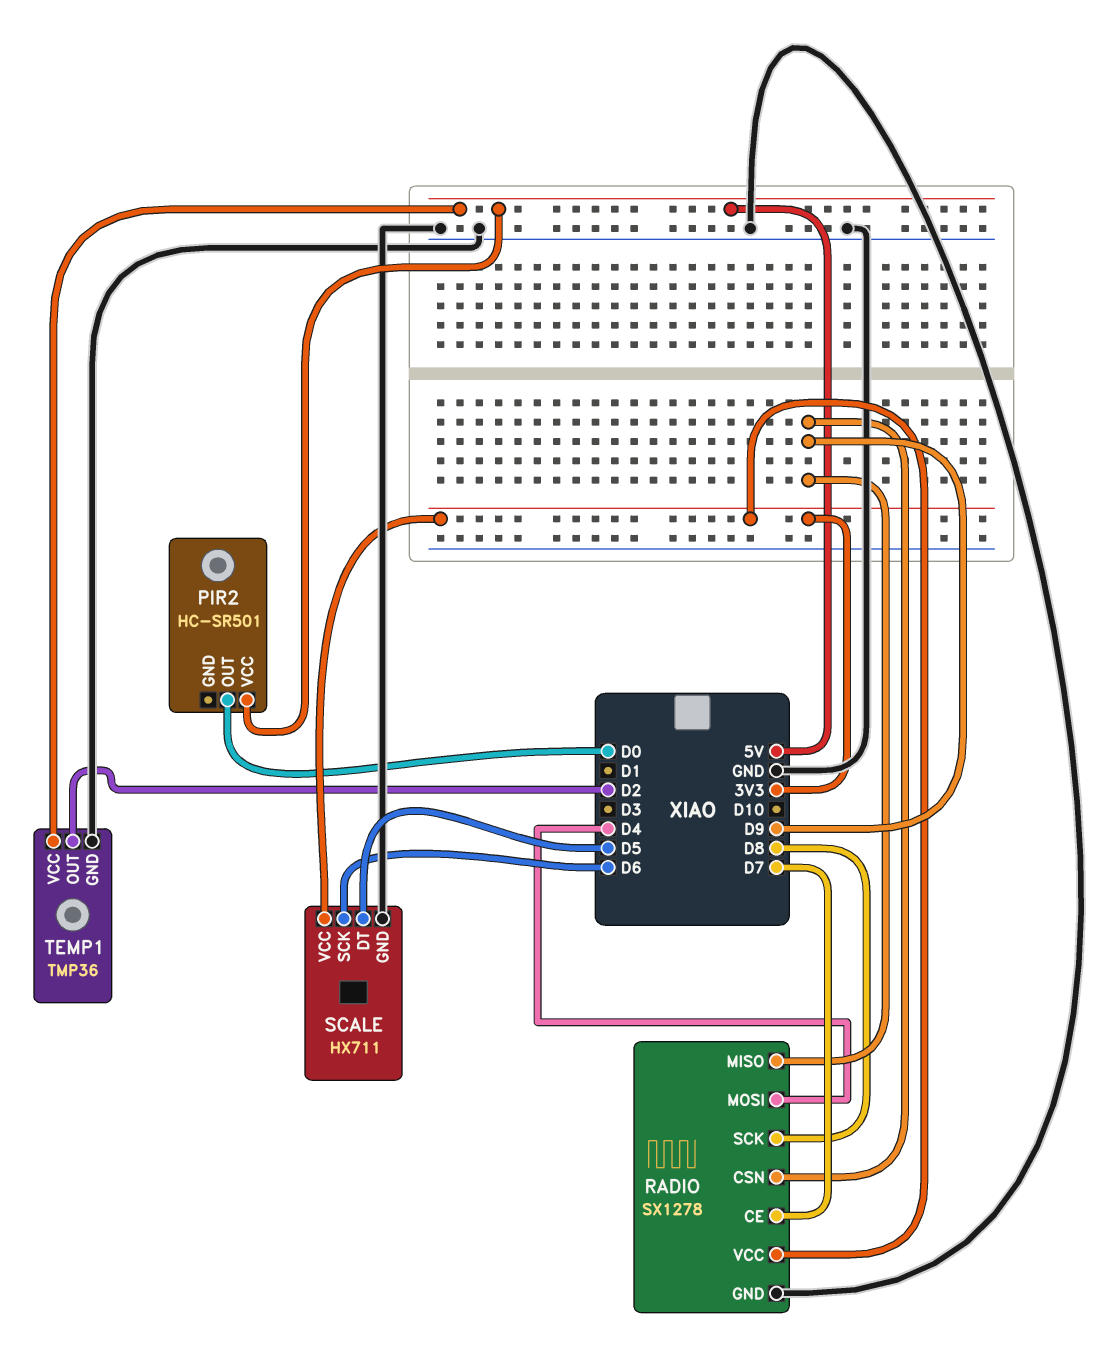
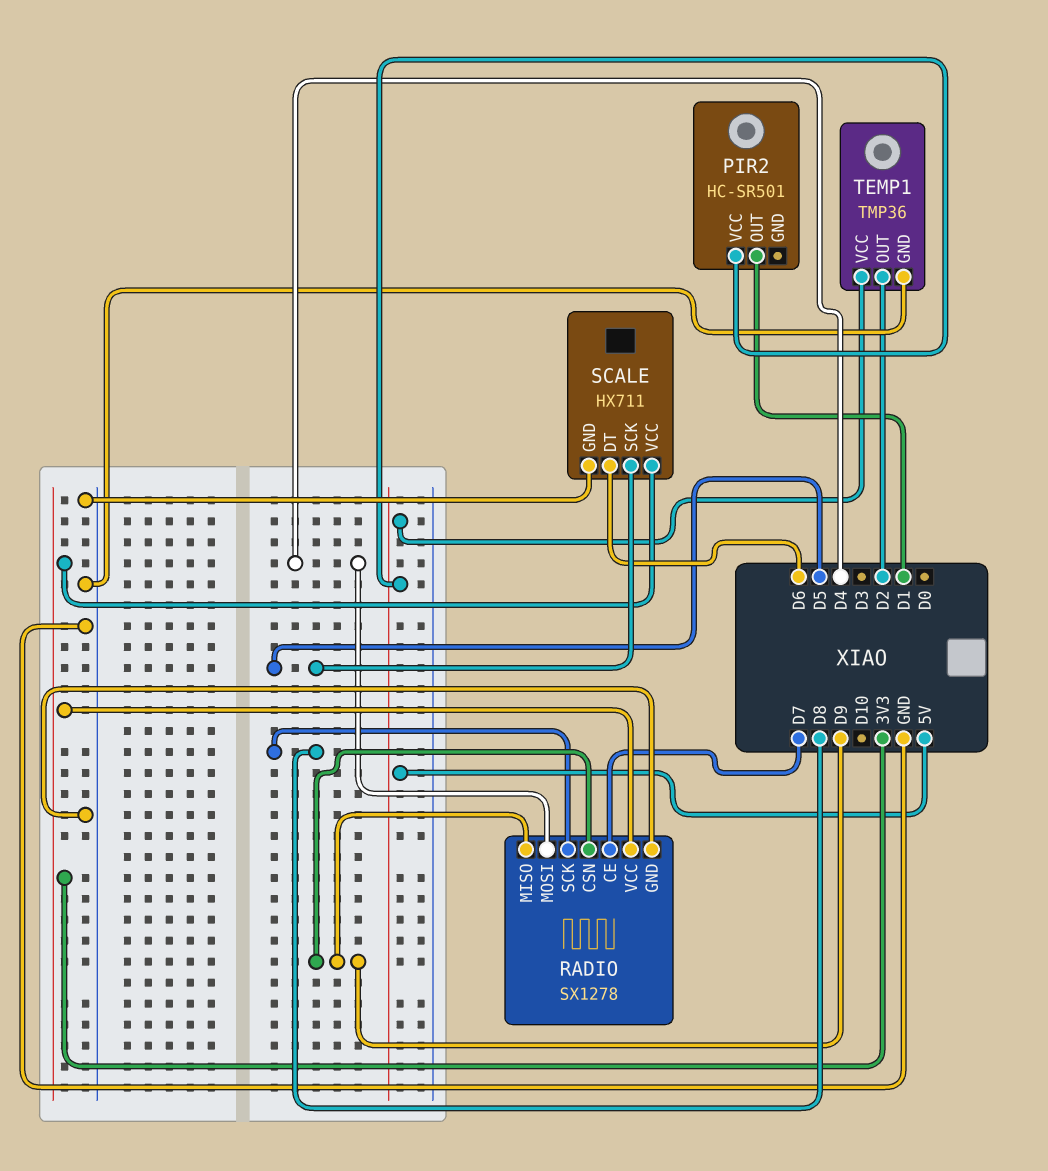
PIR2 pin OUT: D0 -> D1
SCALE pin DT: D5 -> D6
SCALE pin SCK: D6 -> D5

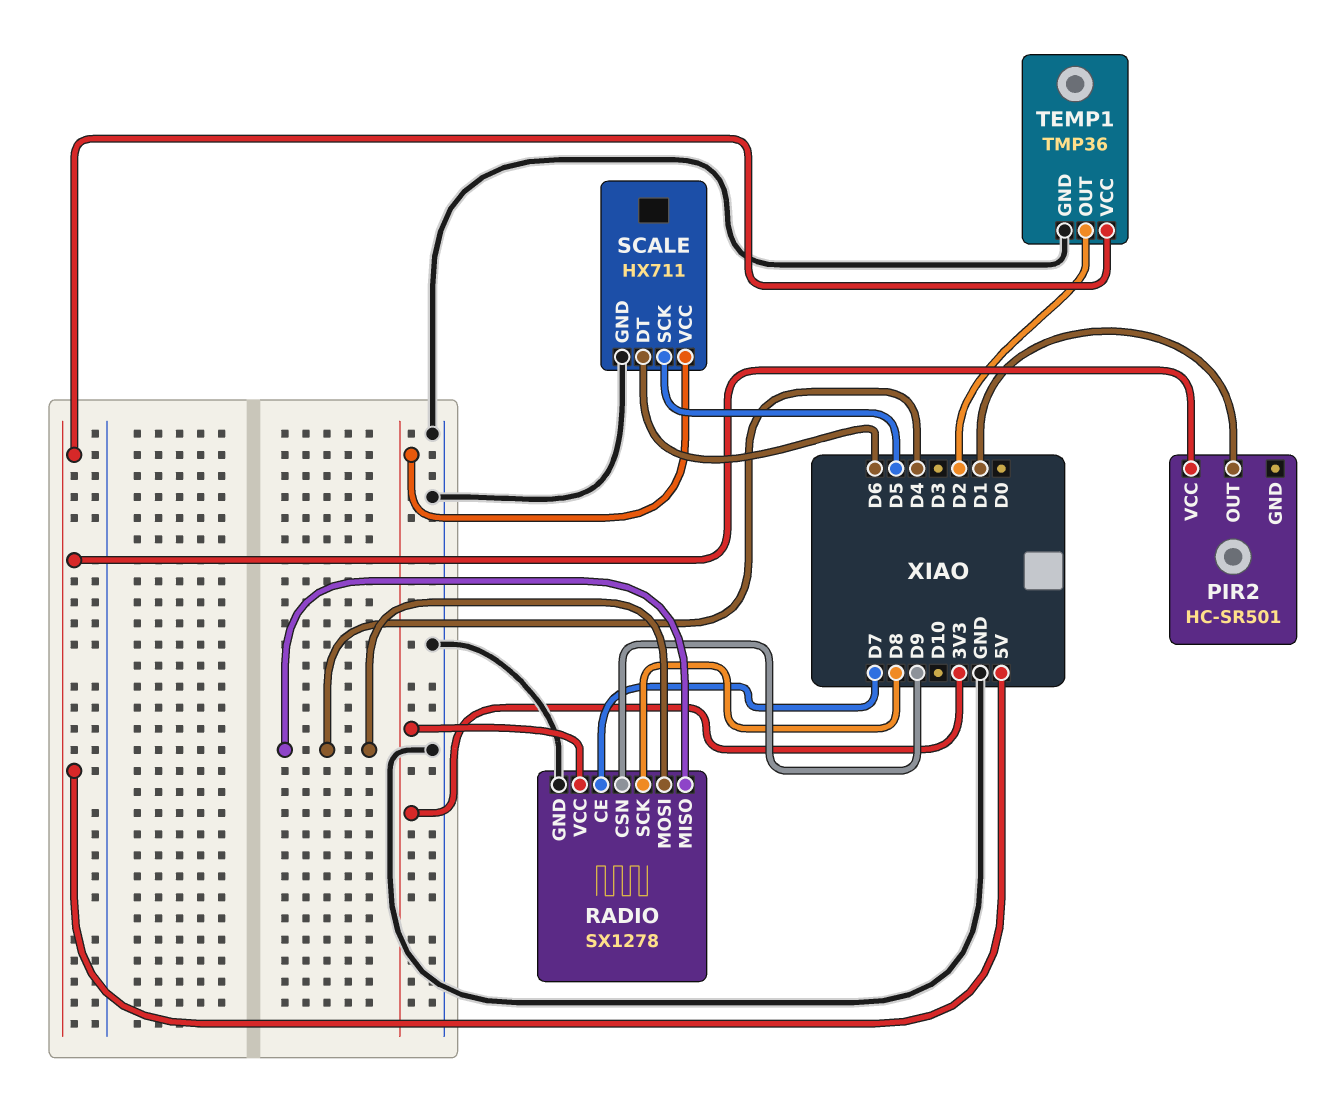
RADIO pin MISO: D9 -> D4

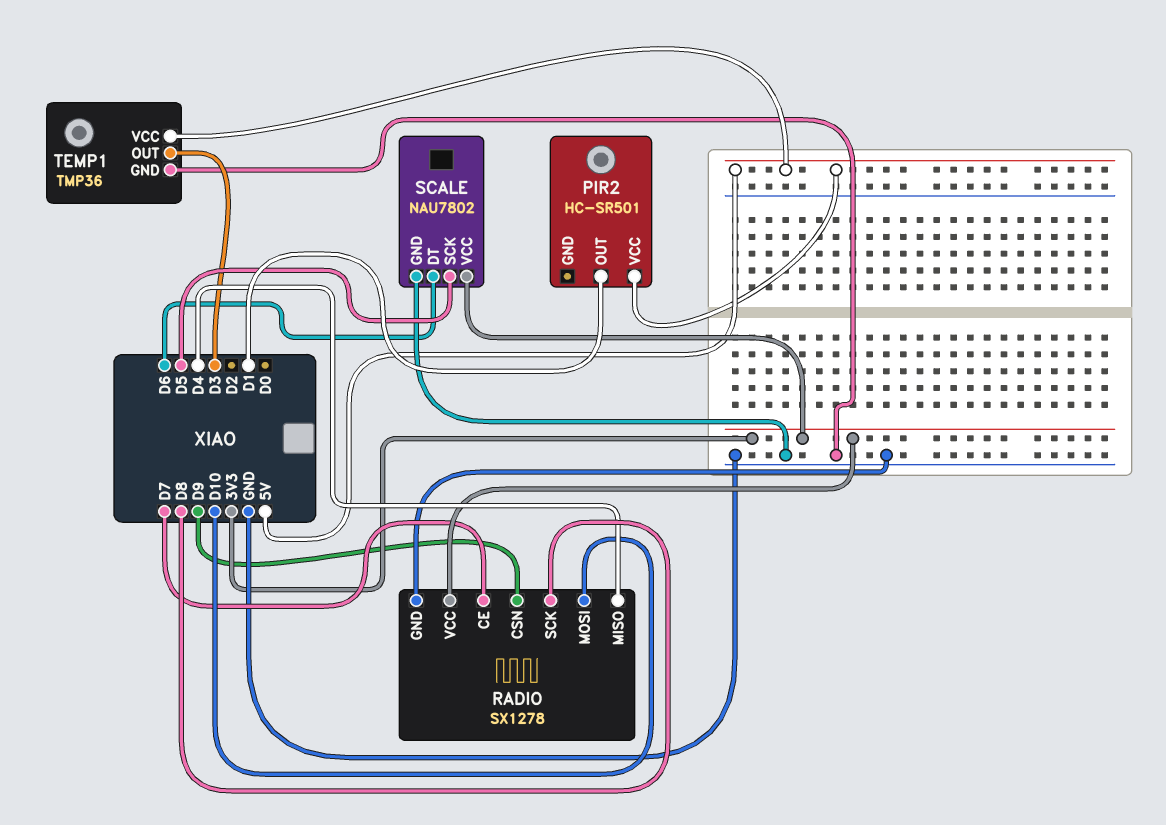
RADIO pin MOSI: D4 -> D10
SCALE: HX711 -> NAU7802
TEMP1 pin OUT: D2 -> D3

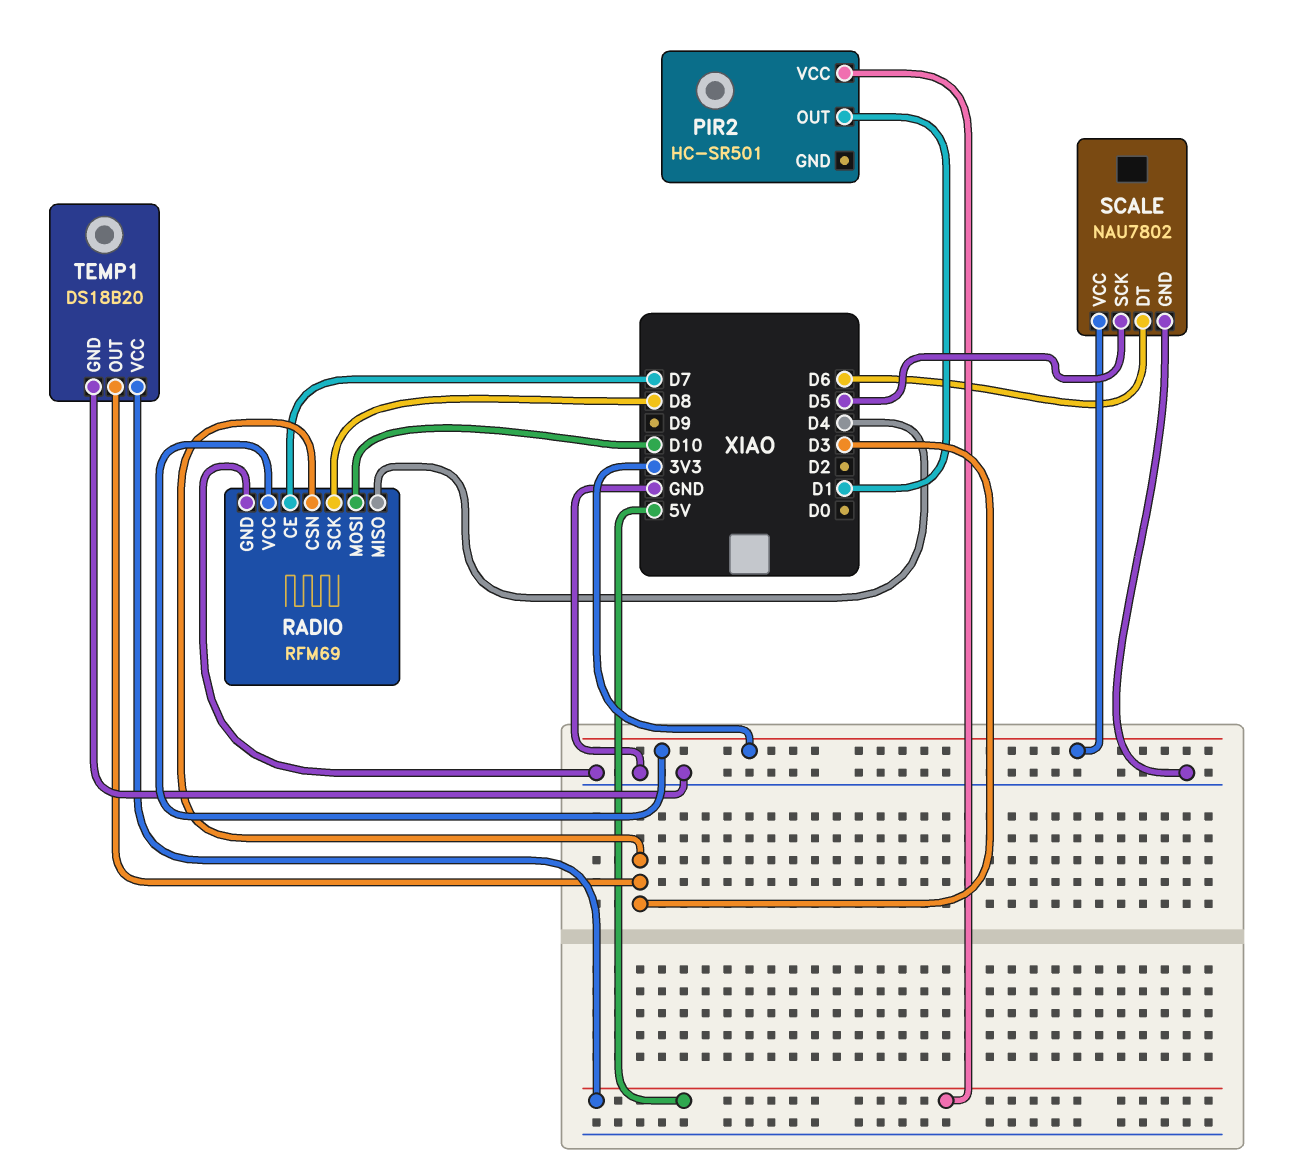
RADIO: SX1278 -> RFM69
RADIO pin CSN: D9 -> D3
TEMP1: TMP36 -> DS18B20

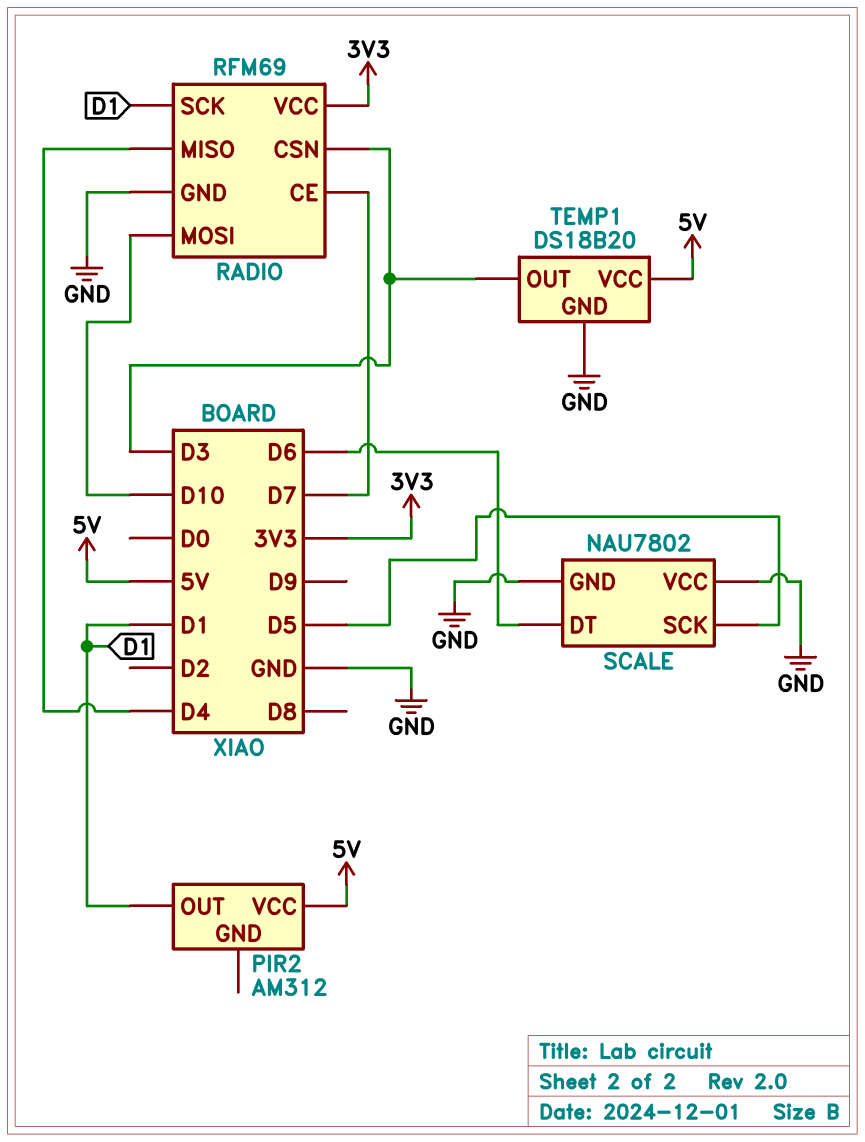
PIR2: HC-SR501 -> AM312
RADIO pin SCK: D8 -> D1
SCALE pin VCC: 3V3 -> GND

